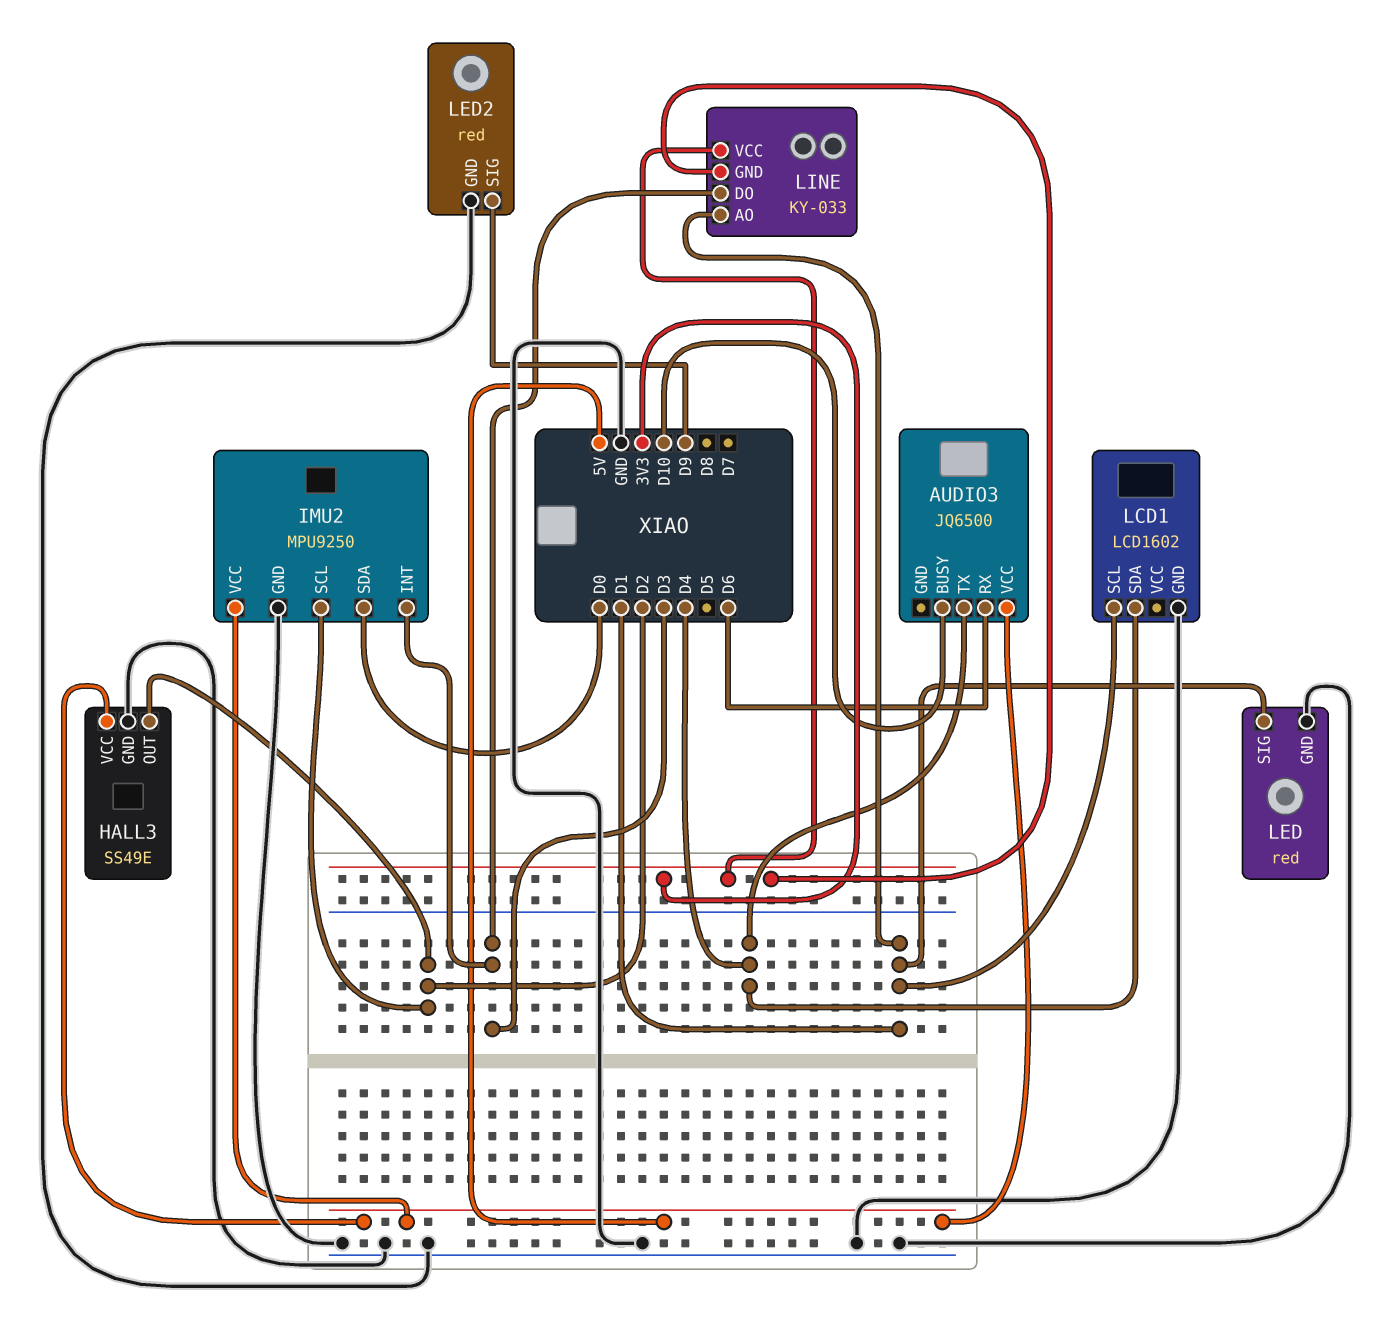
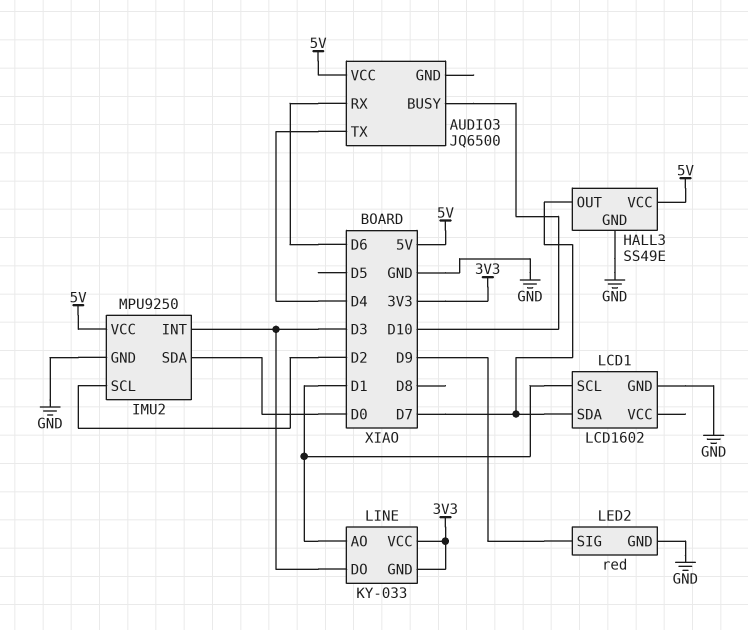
HALL3 pin OUT: D2 -> D7
LCD1 pin SDA: D4 -> D7
LED: red -> none
LED pin GND: GND -> none
LED pin SIG: D1 -> none

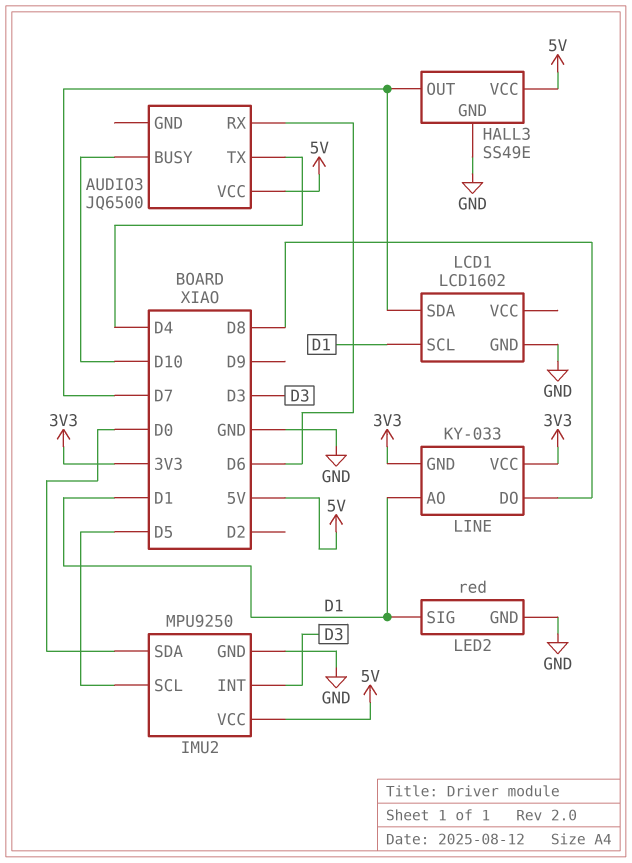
IMU2 pin SCL: D2 -> D5
LED2 pin SIG: D9 -> D1
LINE pin DO: D3 -> D8

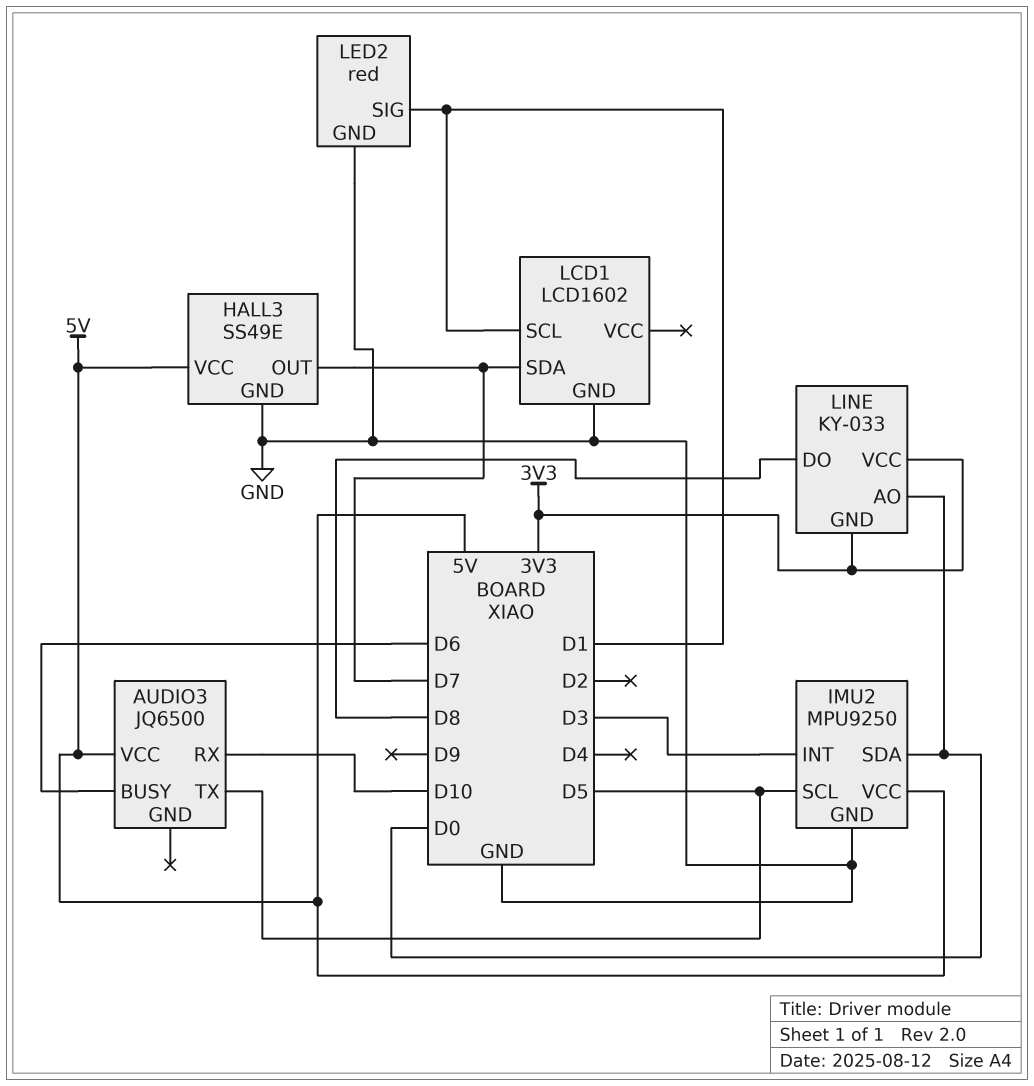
AUDIO3 pin BUSY: D10 -> D6
AUDIO3 pin RX: D6 -> D10
AUDIO3 pin TX: D4 -> D5
LINE pin AO: D1 -> D0

